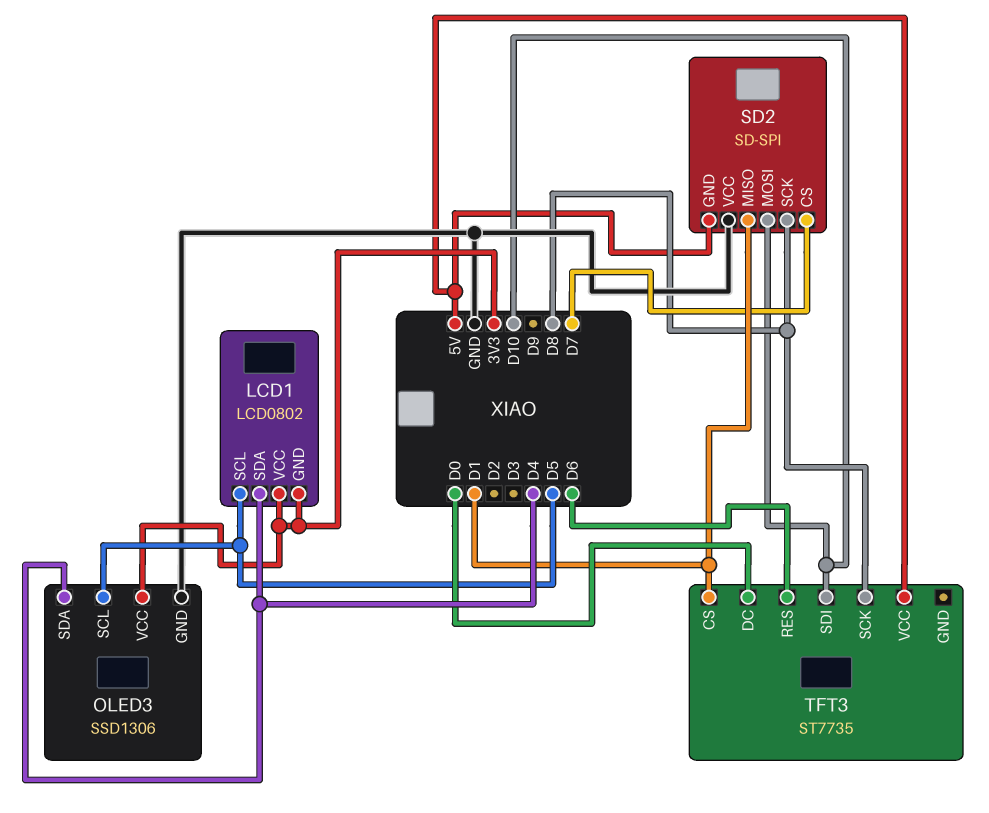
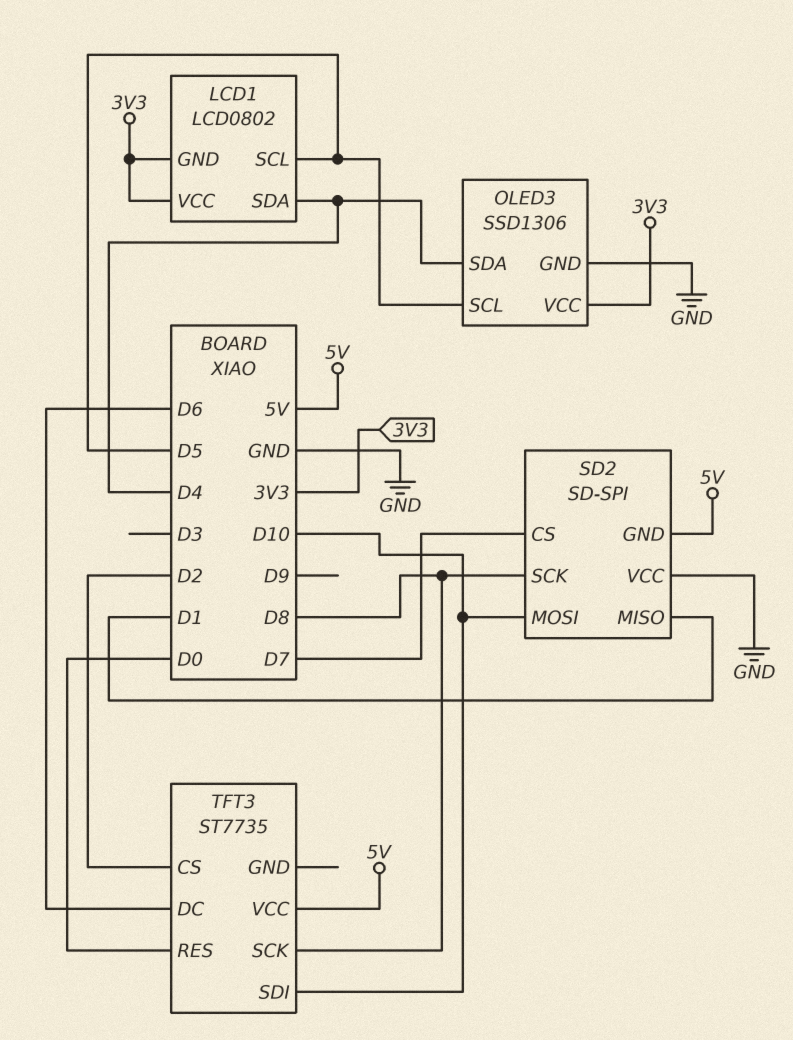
TFT3 pin CS: D1 -> D2
TFT3 pin DC: D0 -> D6
TFT3 pin RES: D6 -> D0

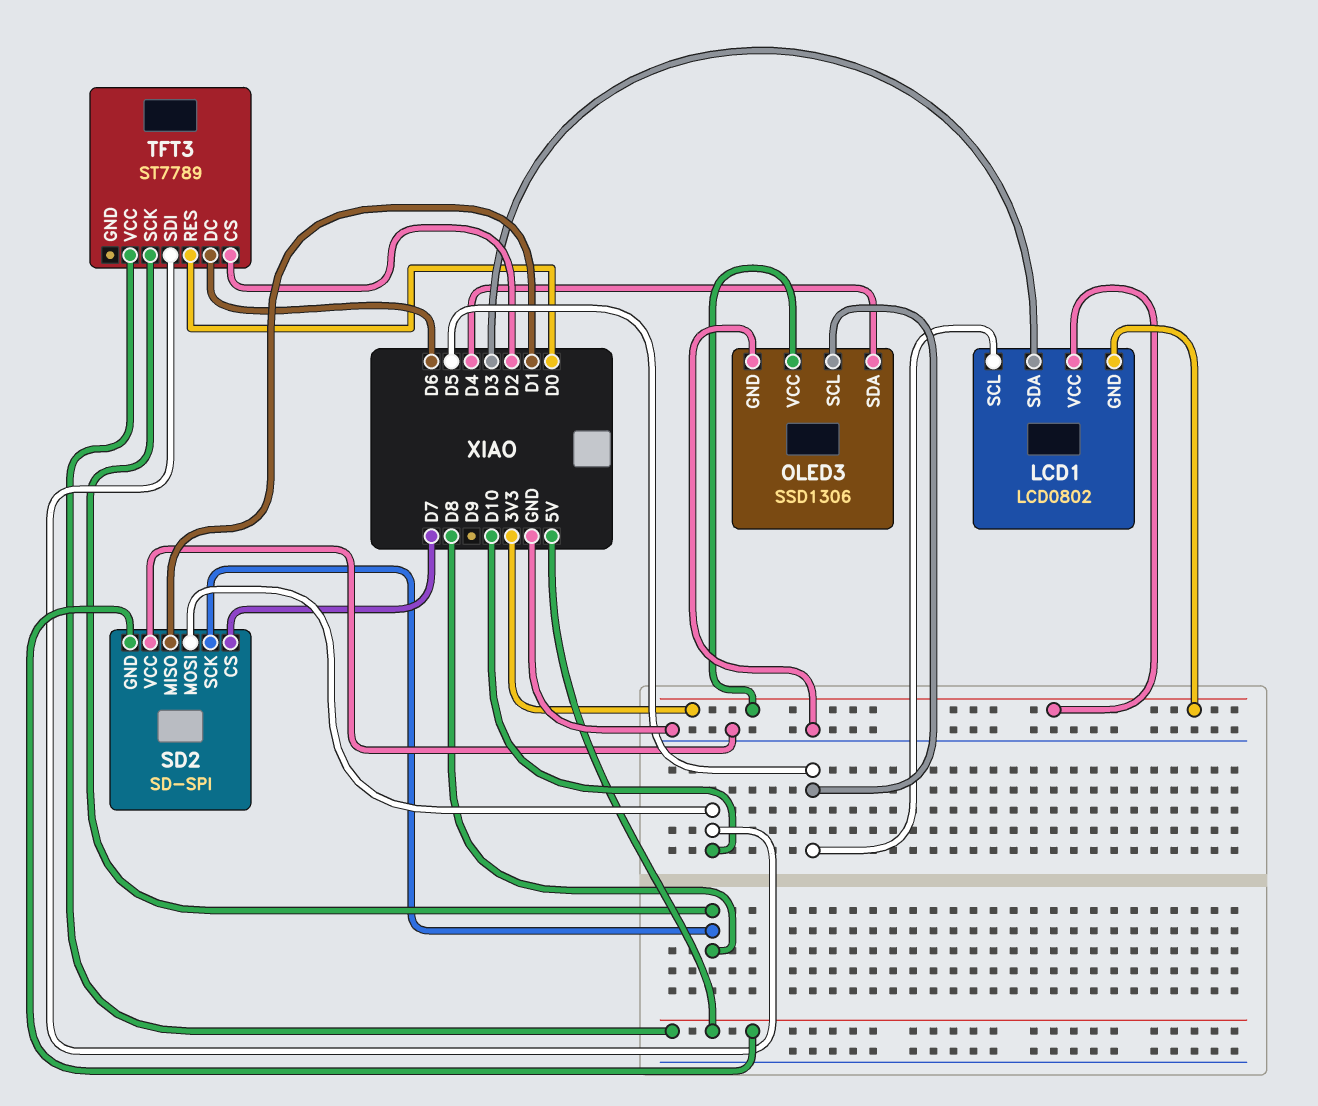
LCD1 pin SDA: D4 -> D3
TFT3: ST7735 -> ST7789

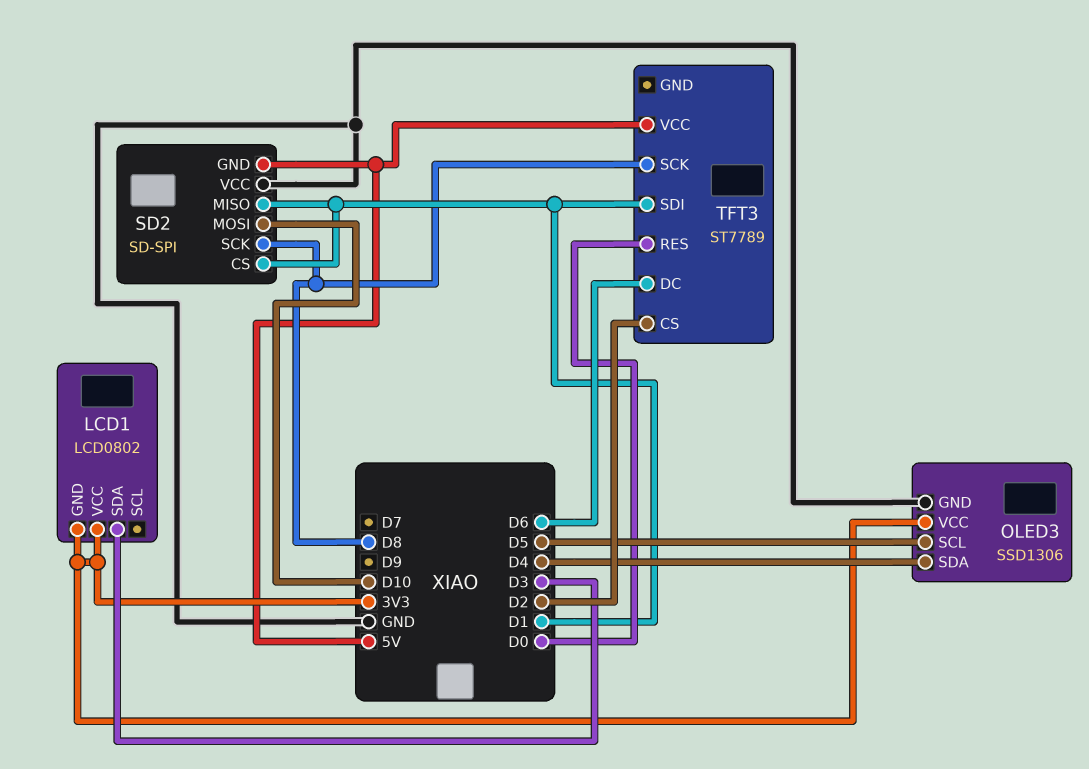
LCD1 pin SCL: D5 -> none
SD2 pin CS: D7 -> D1
TFT3 pin SDI: D10 -> D1

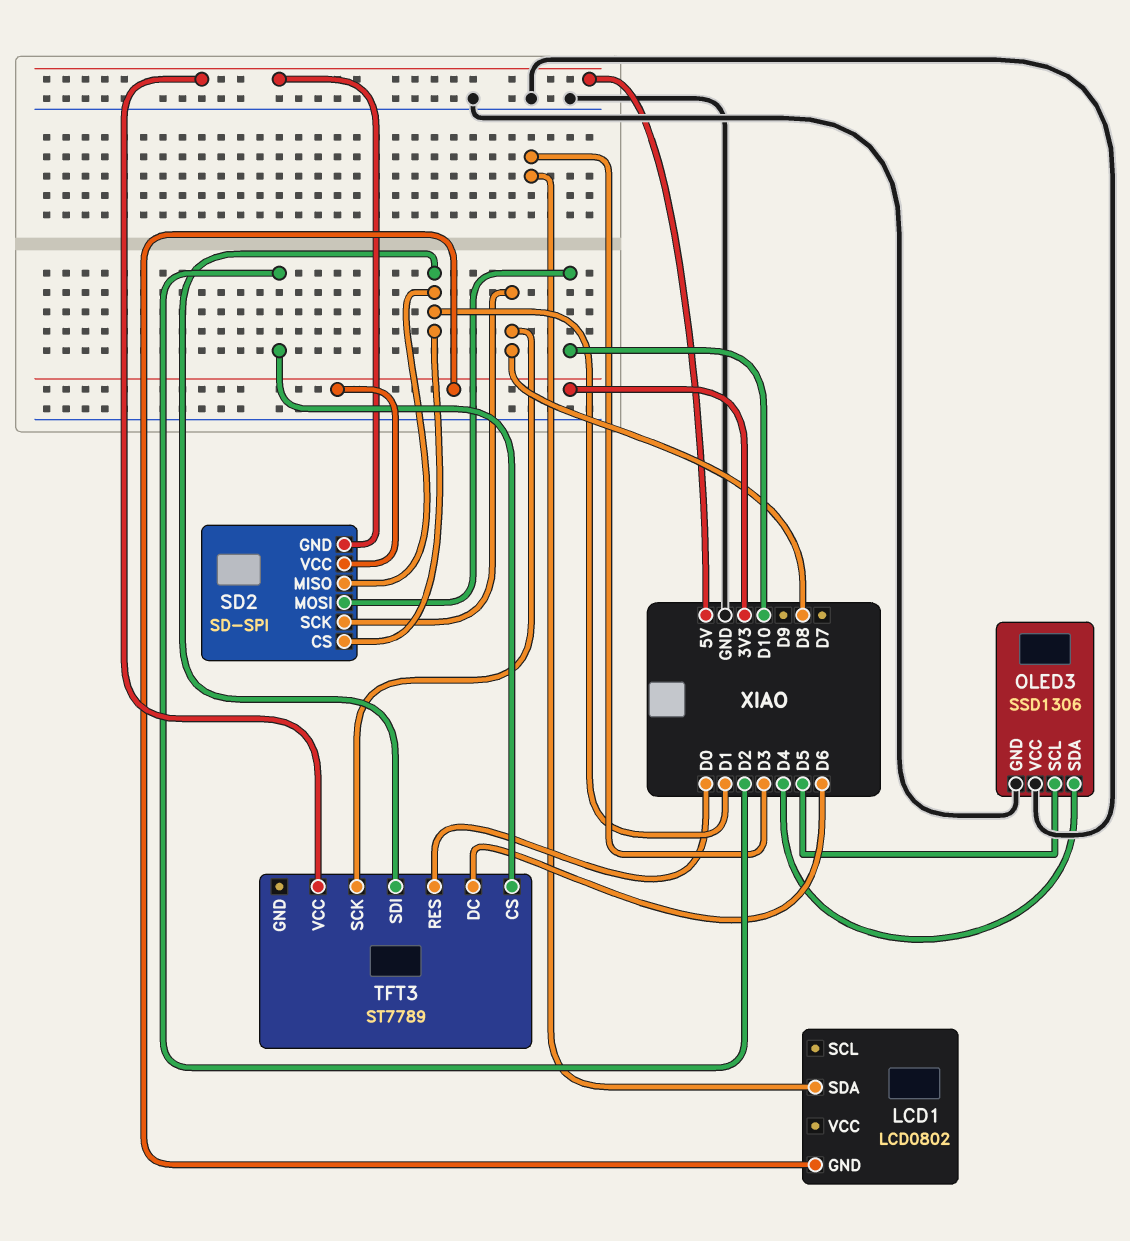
LCD1 pin VCC: 3V3 -> none
OLED3 pin VCC: 3V3 -> GND
SD2 pin VCC: GND -> 3V3

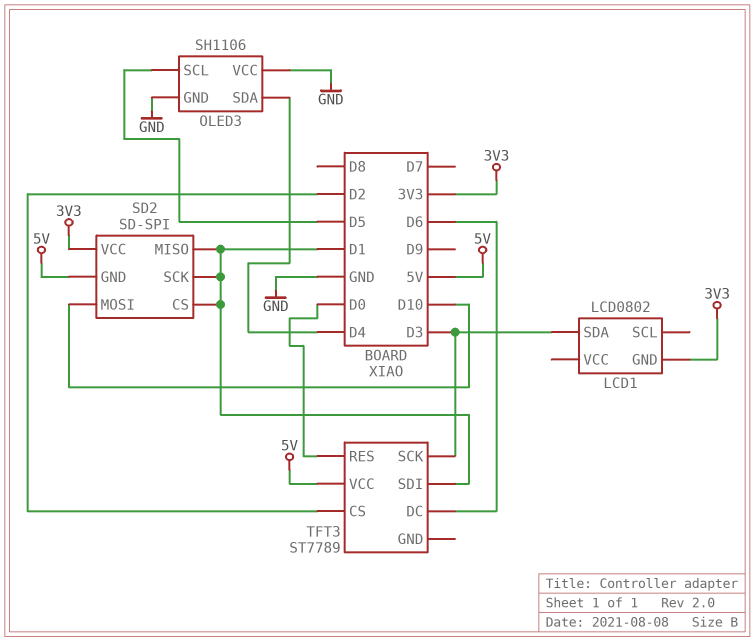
OLED3: SSD1306 -> SH1106
SD2 pin SCK: D8 -> D1
TFT3 pin SCK: D8 -> D3

